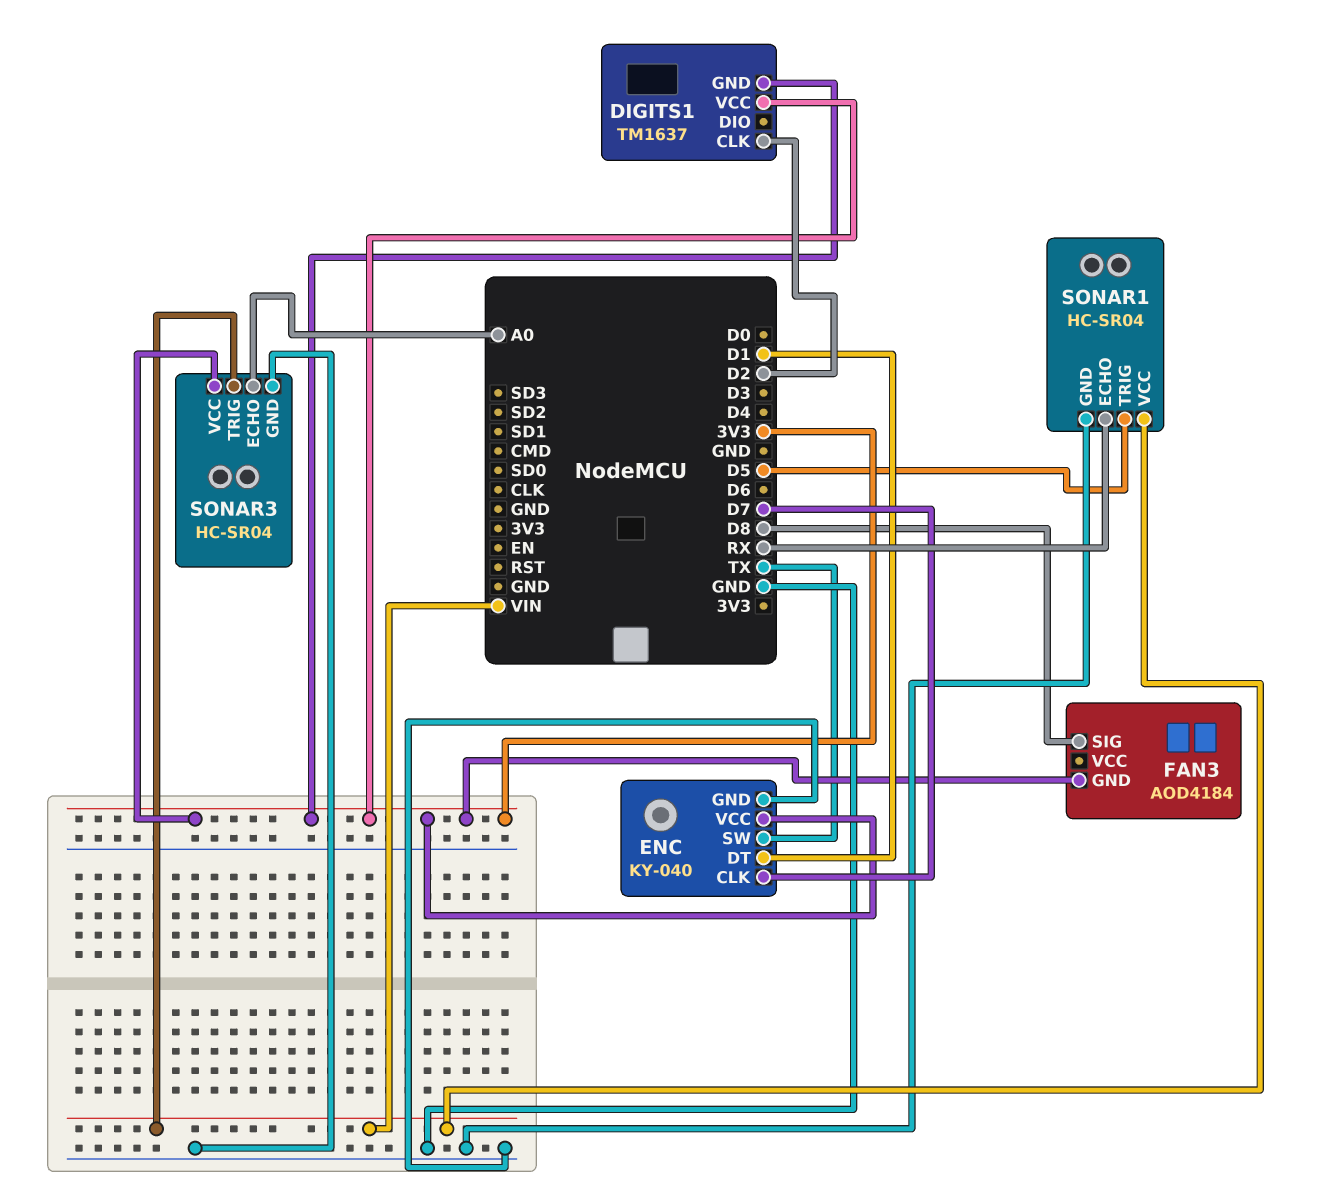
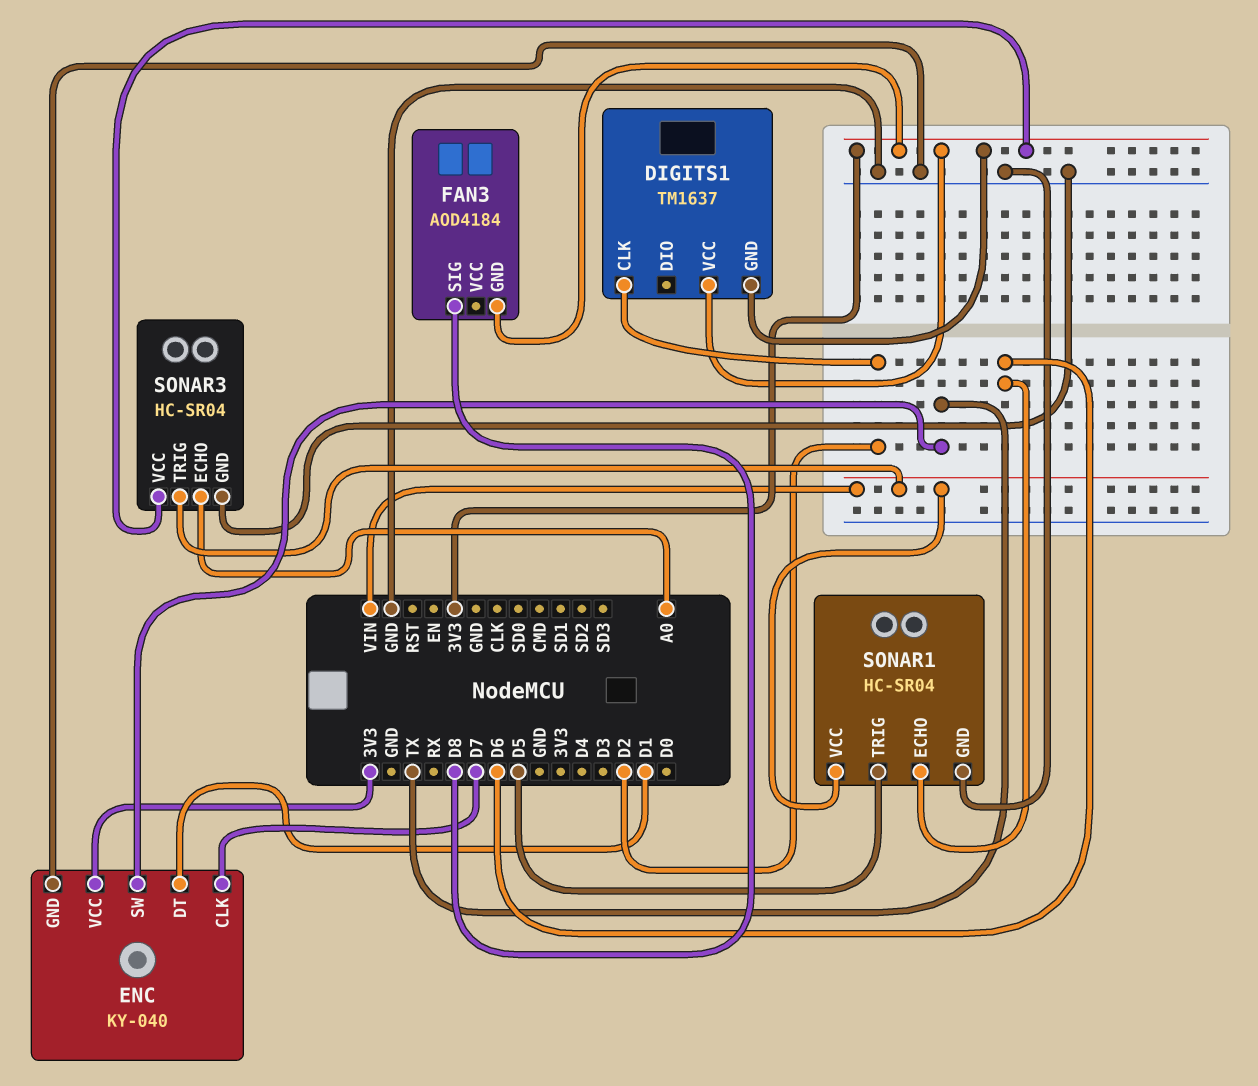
SONAR1 pin ECHO: RX -> D6

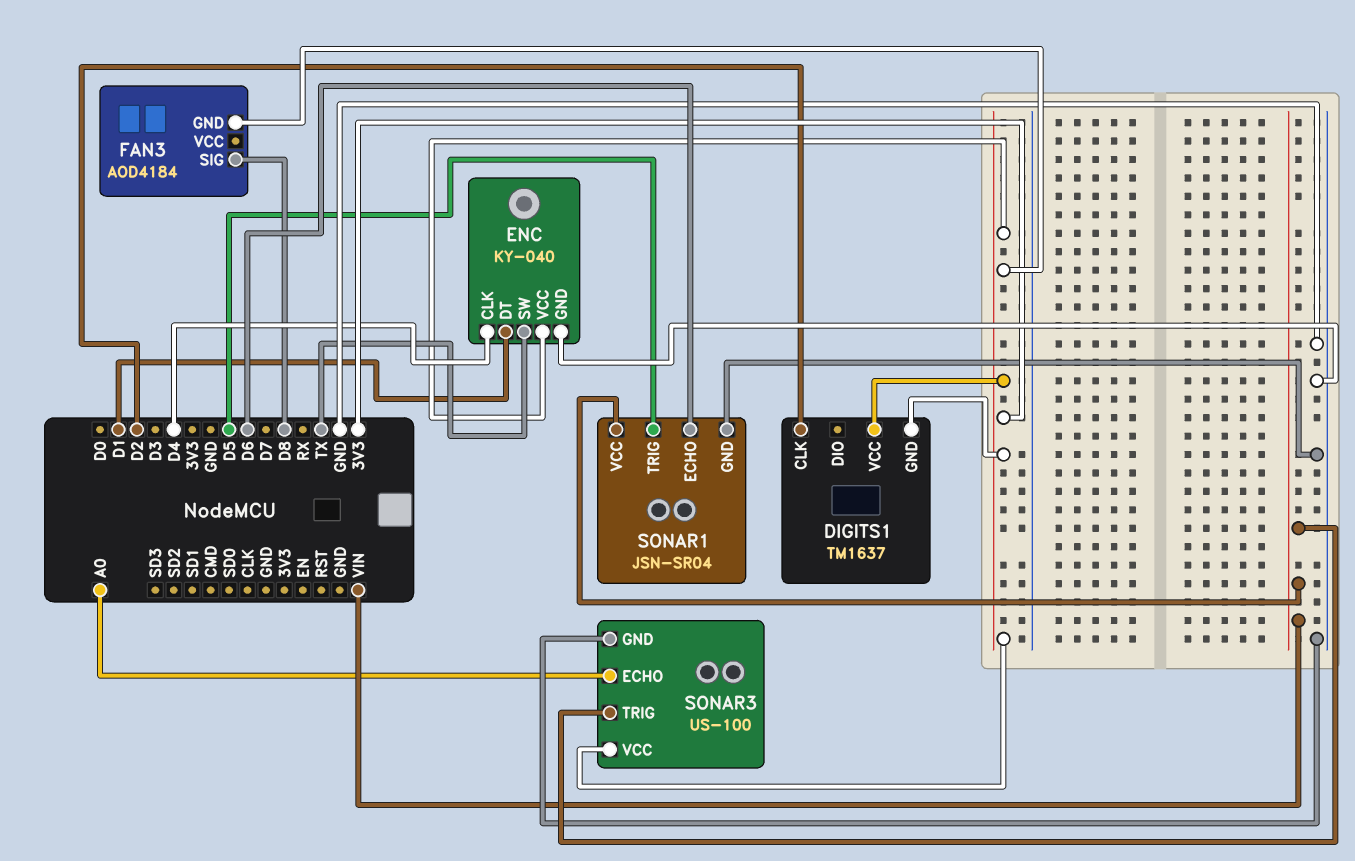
ENC pin CLK: D7 -> D4
SONAR1: HC-SR04 -> JSN-SR04
SONAR3: HC-SR04 -> US-100

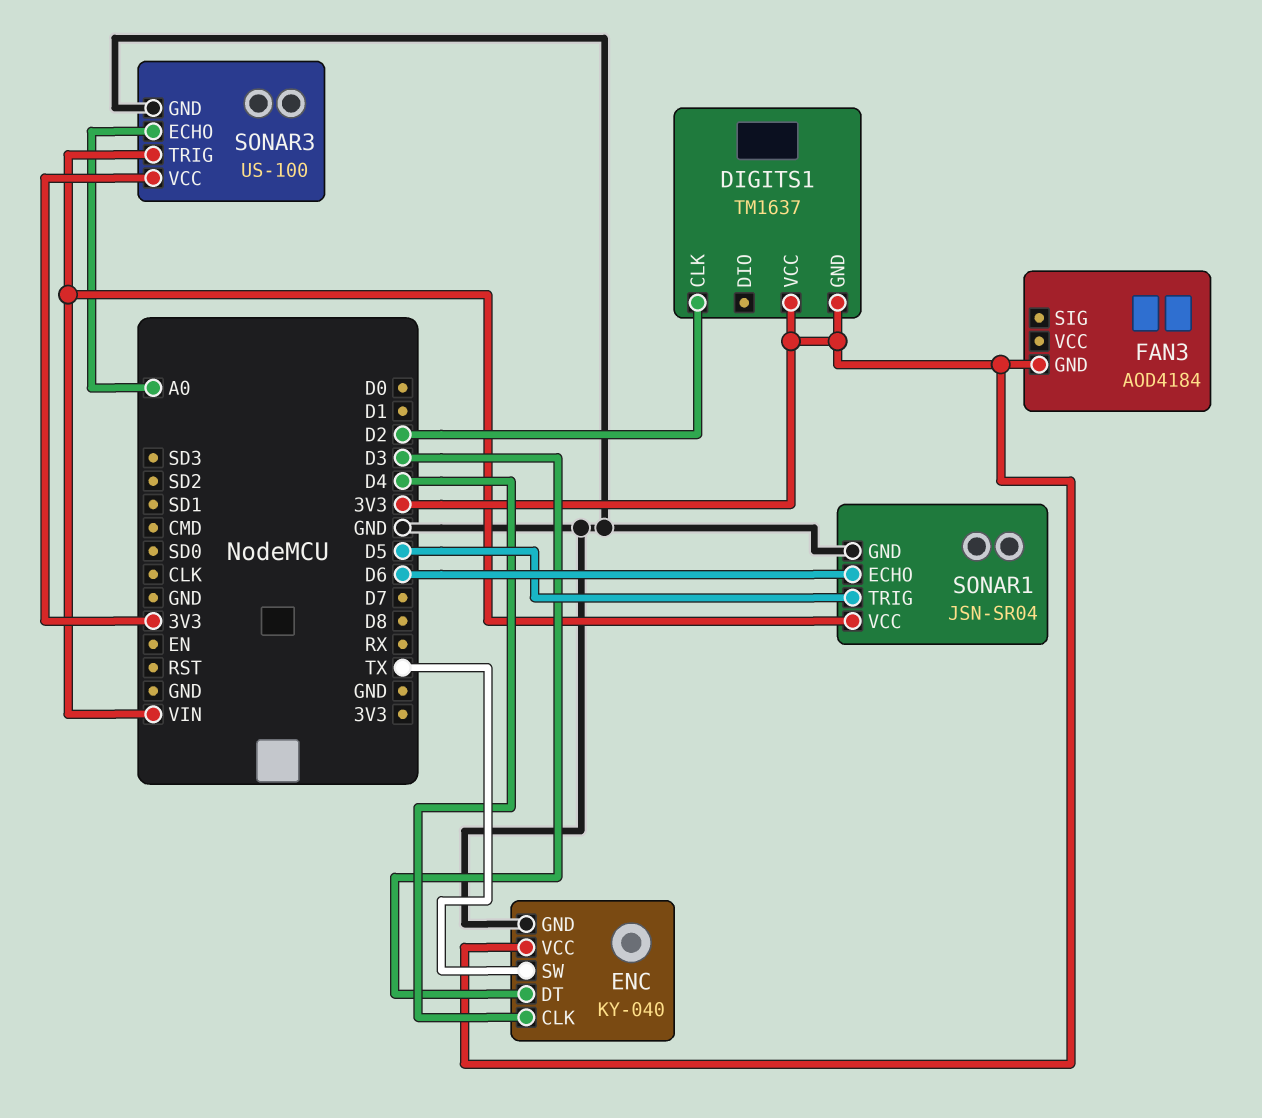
ENC pin DT: D1 -> D3
FAN3 pin SIG: D8 -> none

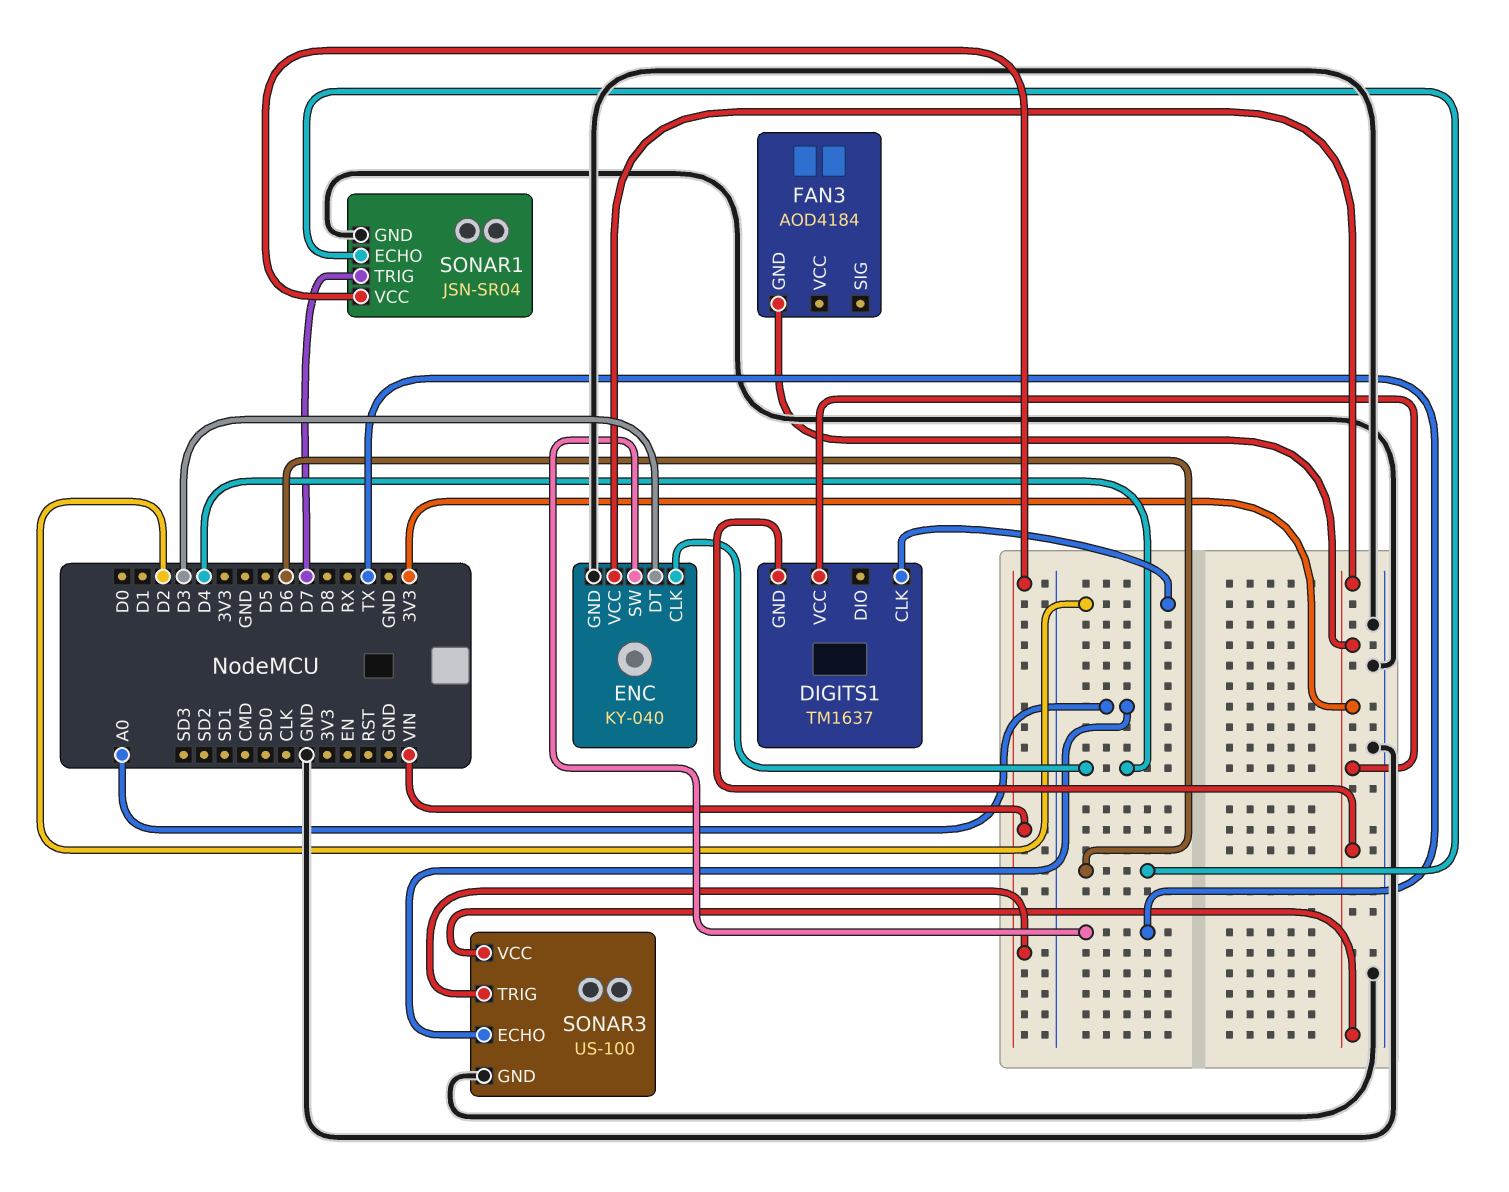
SONAR1 pin TRIG: D5 -> D7

